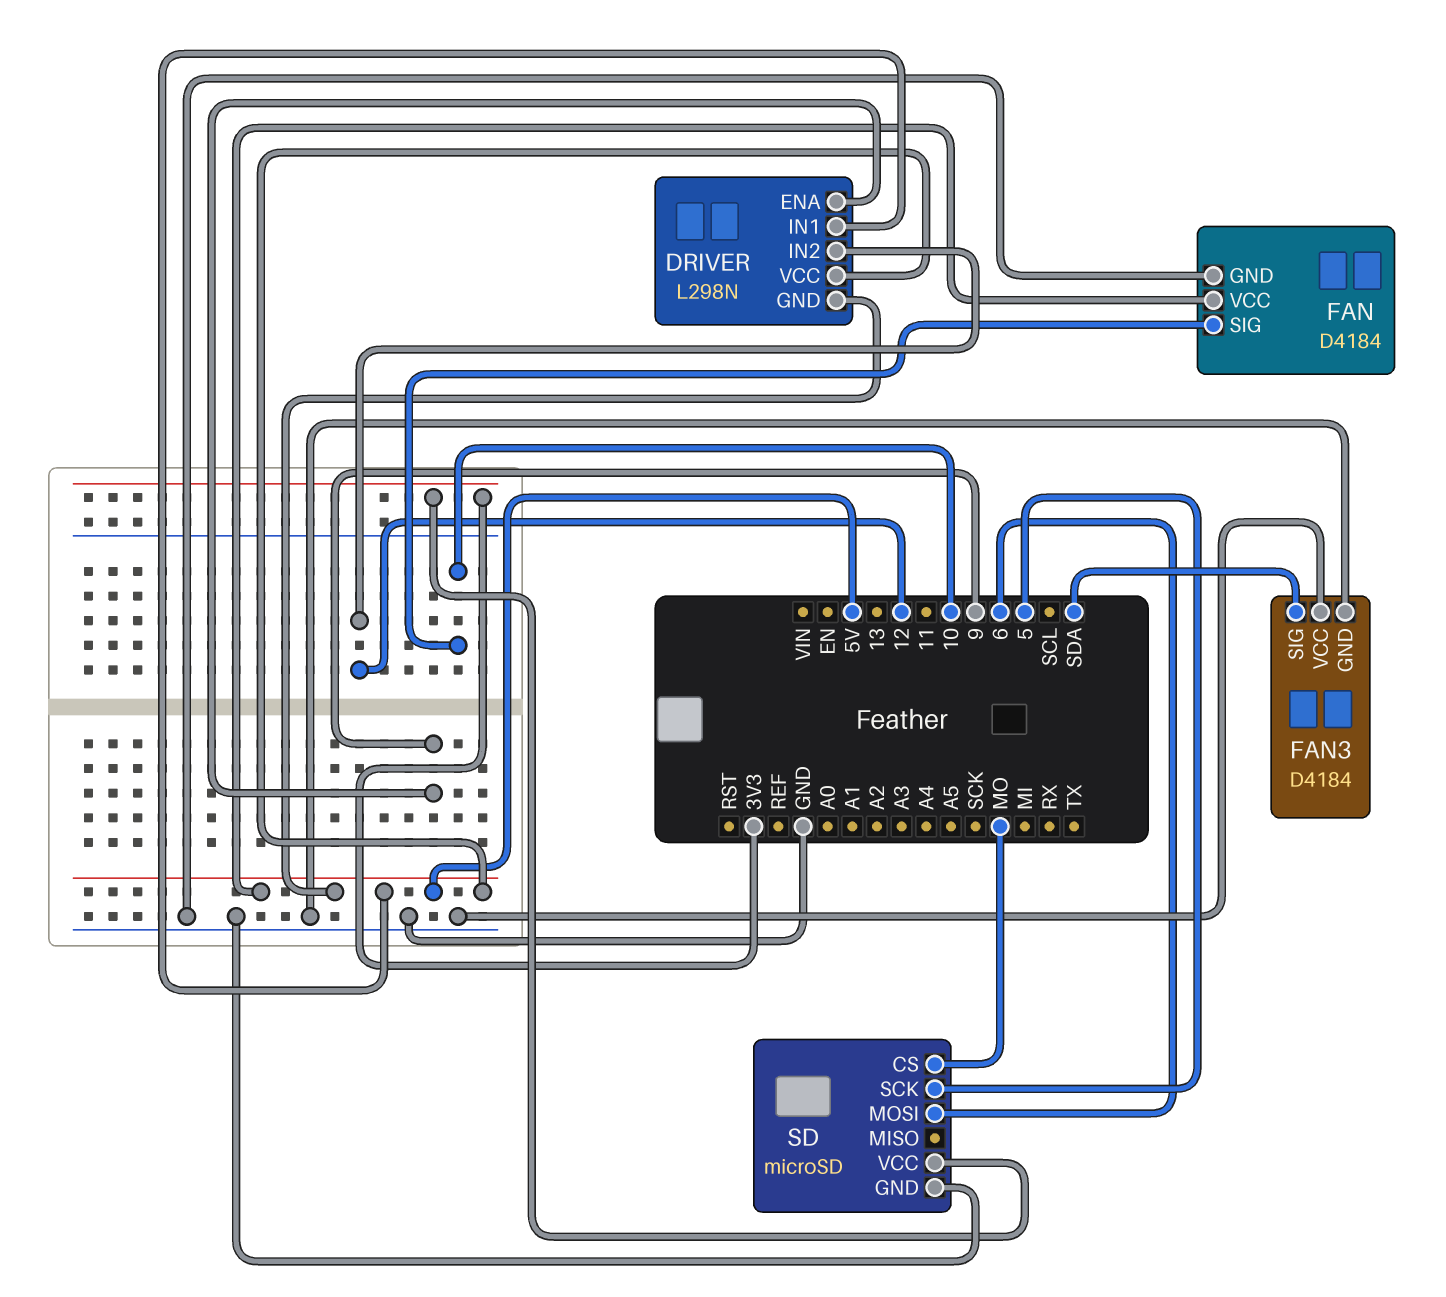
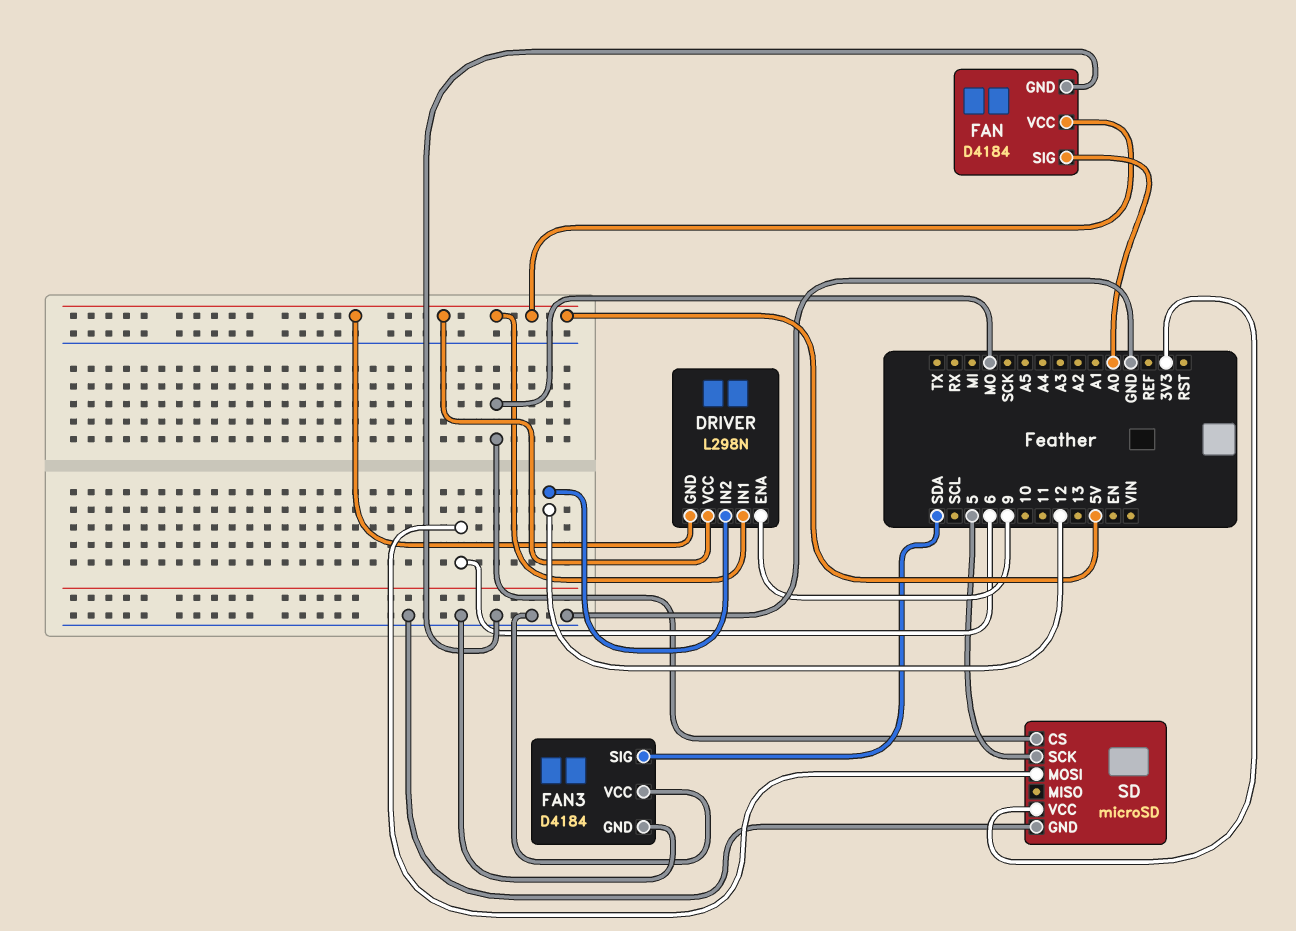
FAN pin SIG: 10 -> A0

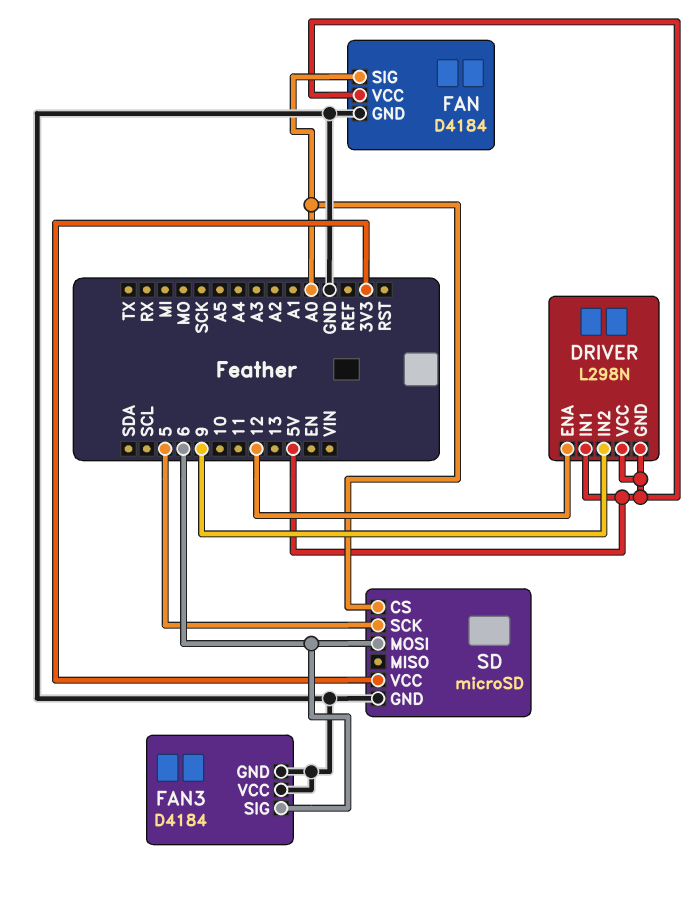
DRIVER pin ENA: 9 -> 12
DRIVER pin IN2: 12 -> 9
FAN3 pin SIG: SDA -> 6
SD pin CS: MO -> A0

